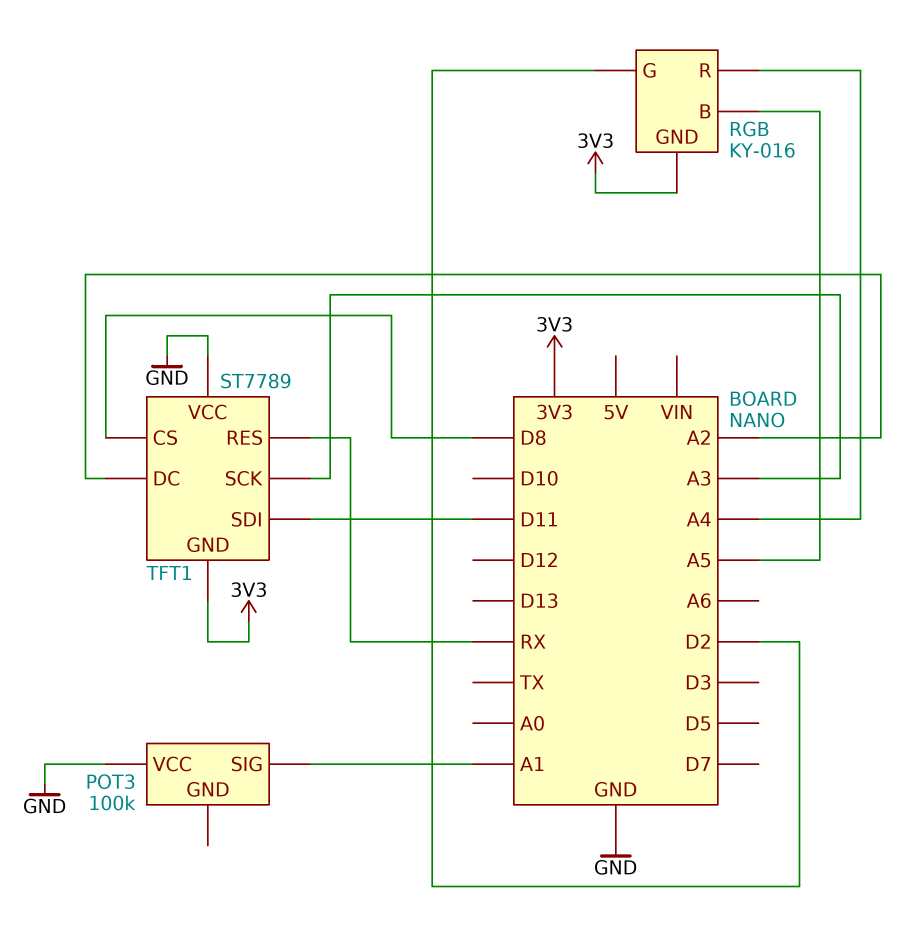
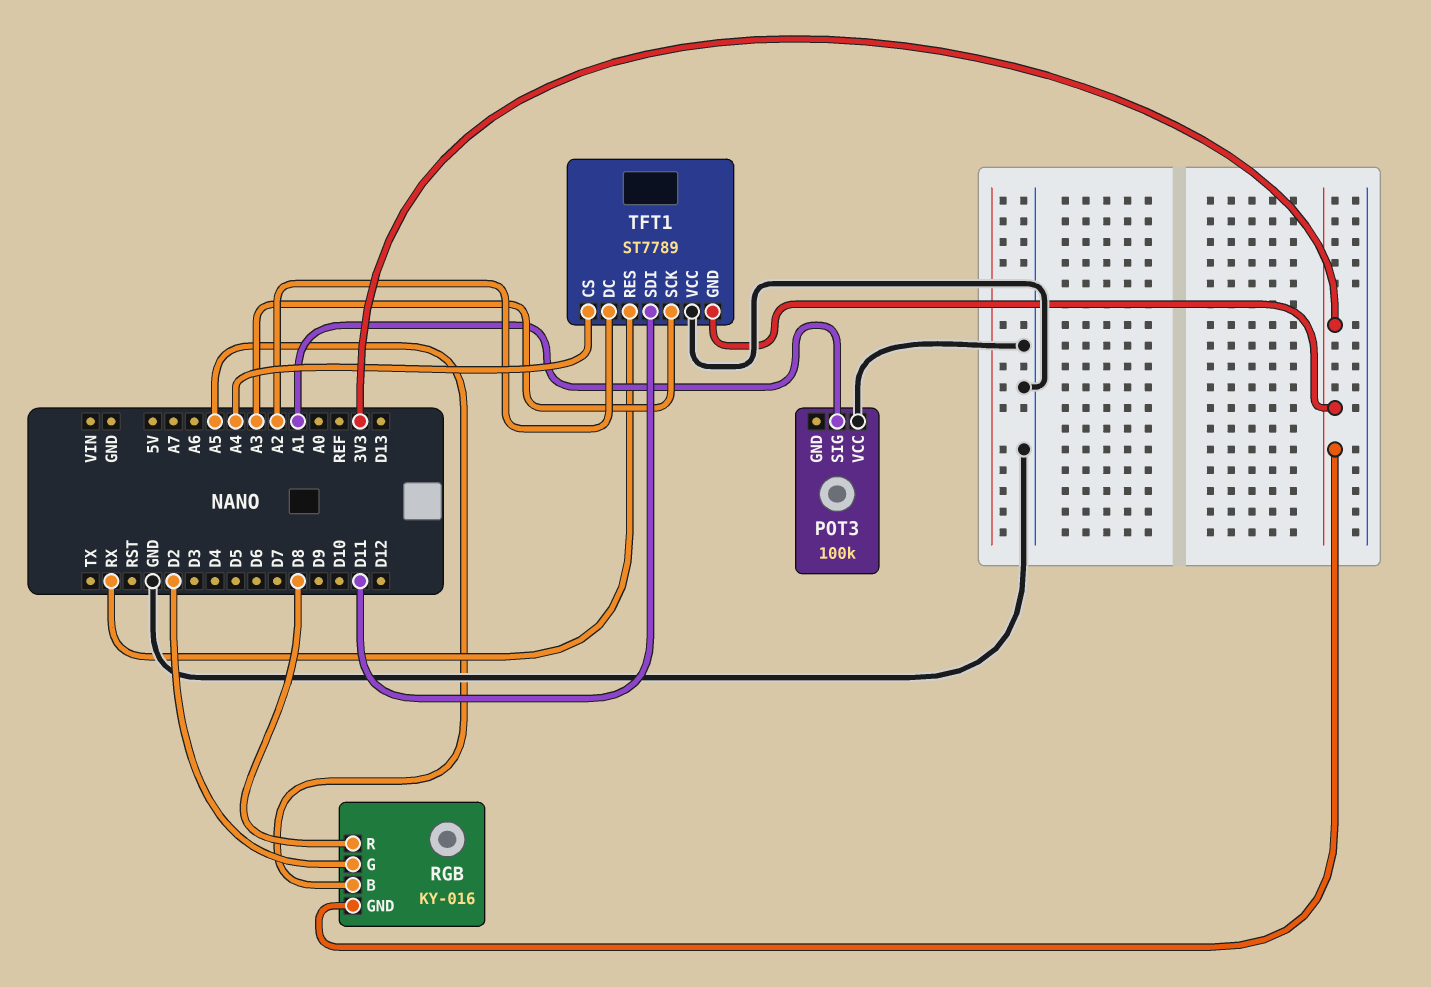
RGB pin R: A4 -> D8
TFT1 pin CS: D8 -> A4

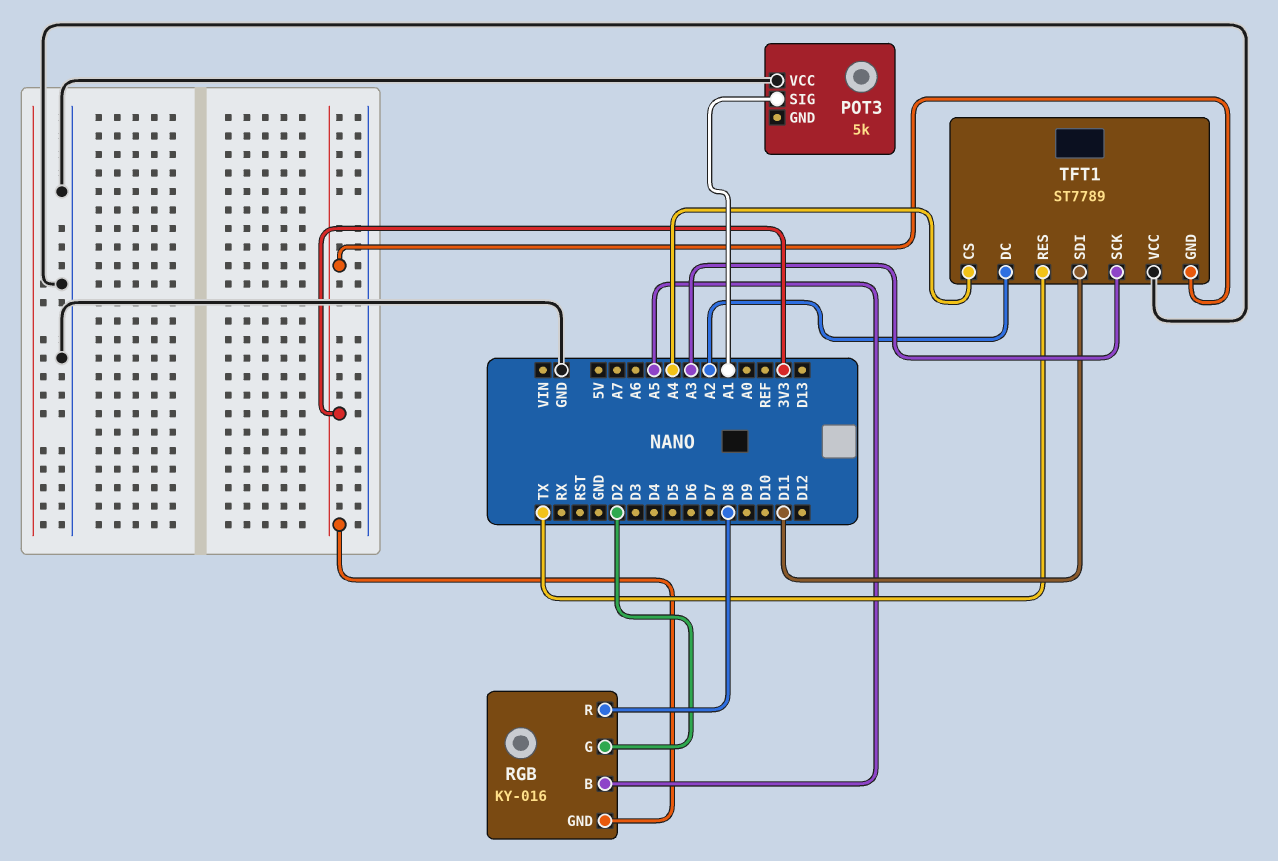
POT3: 100k -> 5k
TFT1 pin RES: RX -> TX

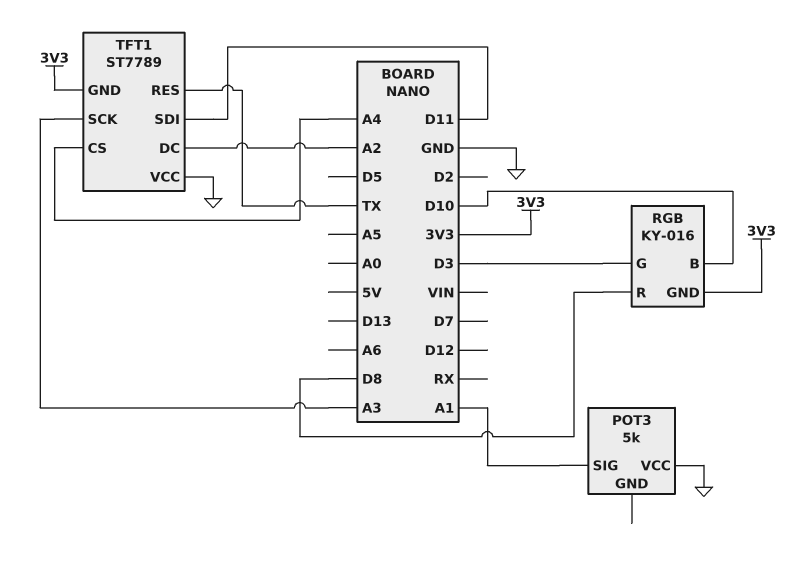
RGB pin B: A5 -> D10
RGB pin G: D2 -> D3

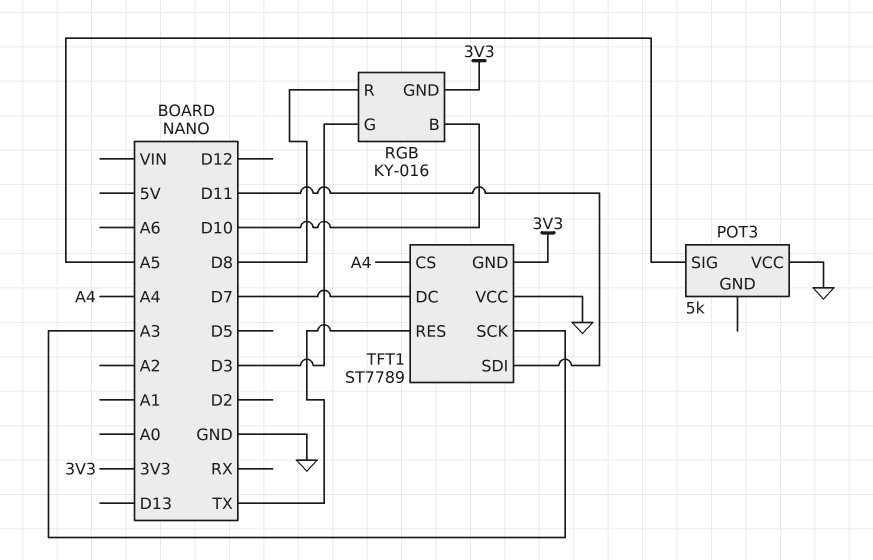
POT3 pin SIG: A1 -> A5
TFT1 pin DC: A2 -> D7

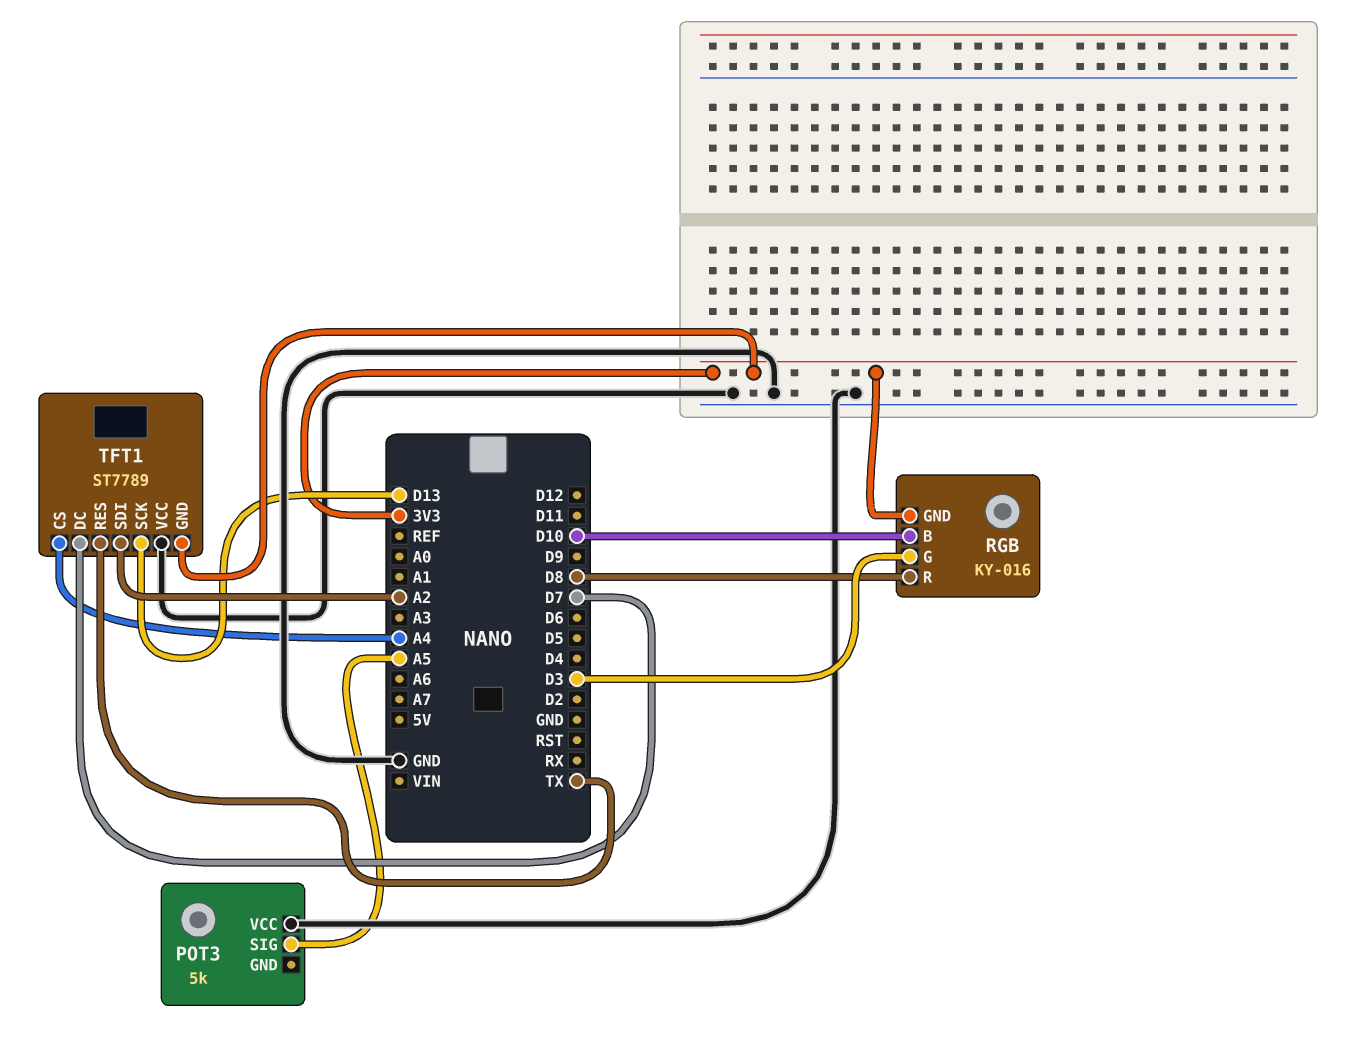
TFT1 pin SCK: A3 -> D13
TFT1 pin SDI: D11 -> A2

